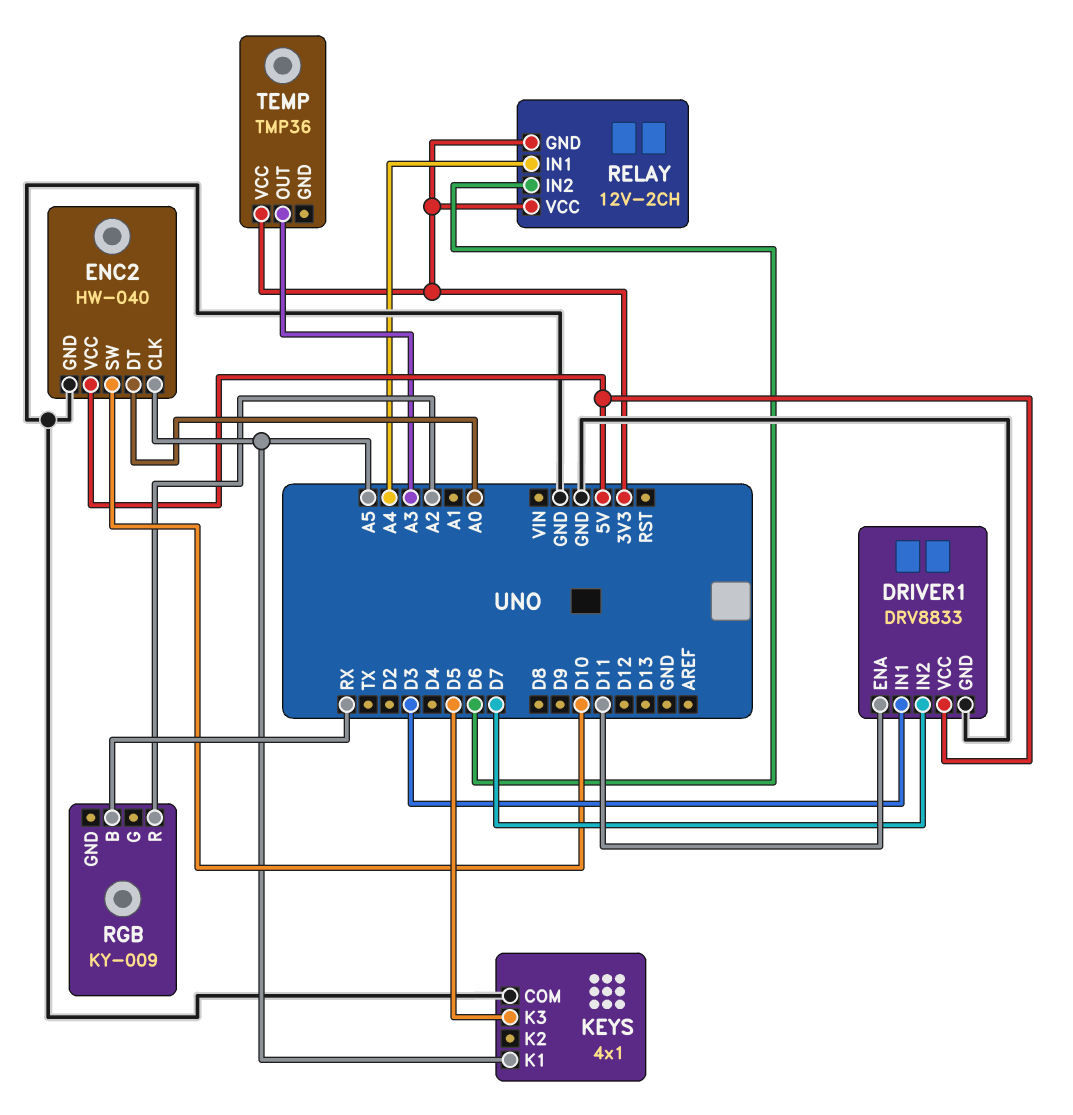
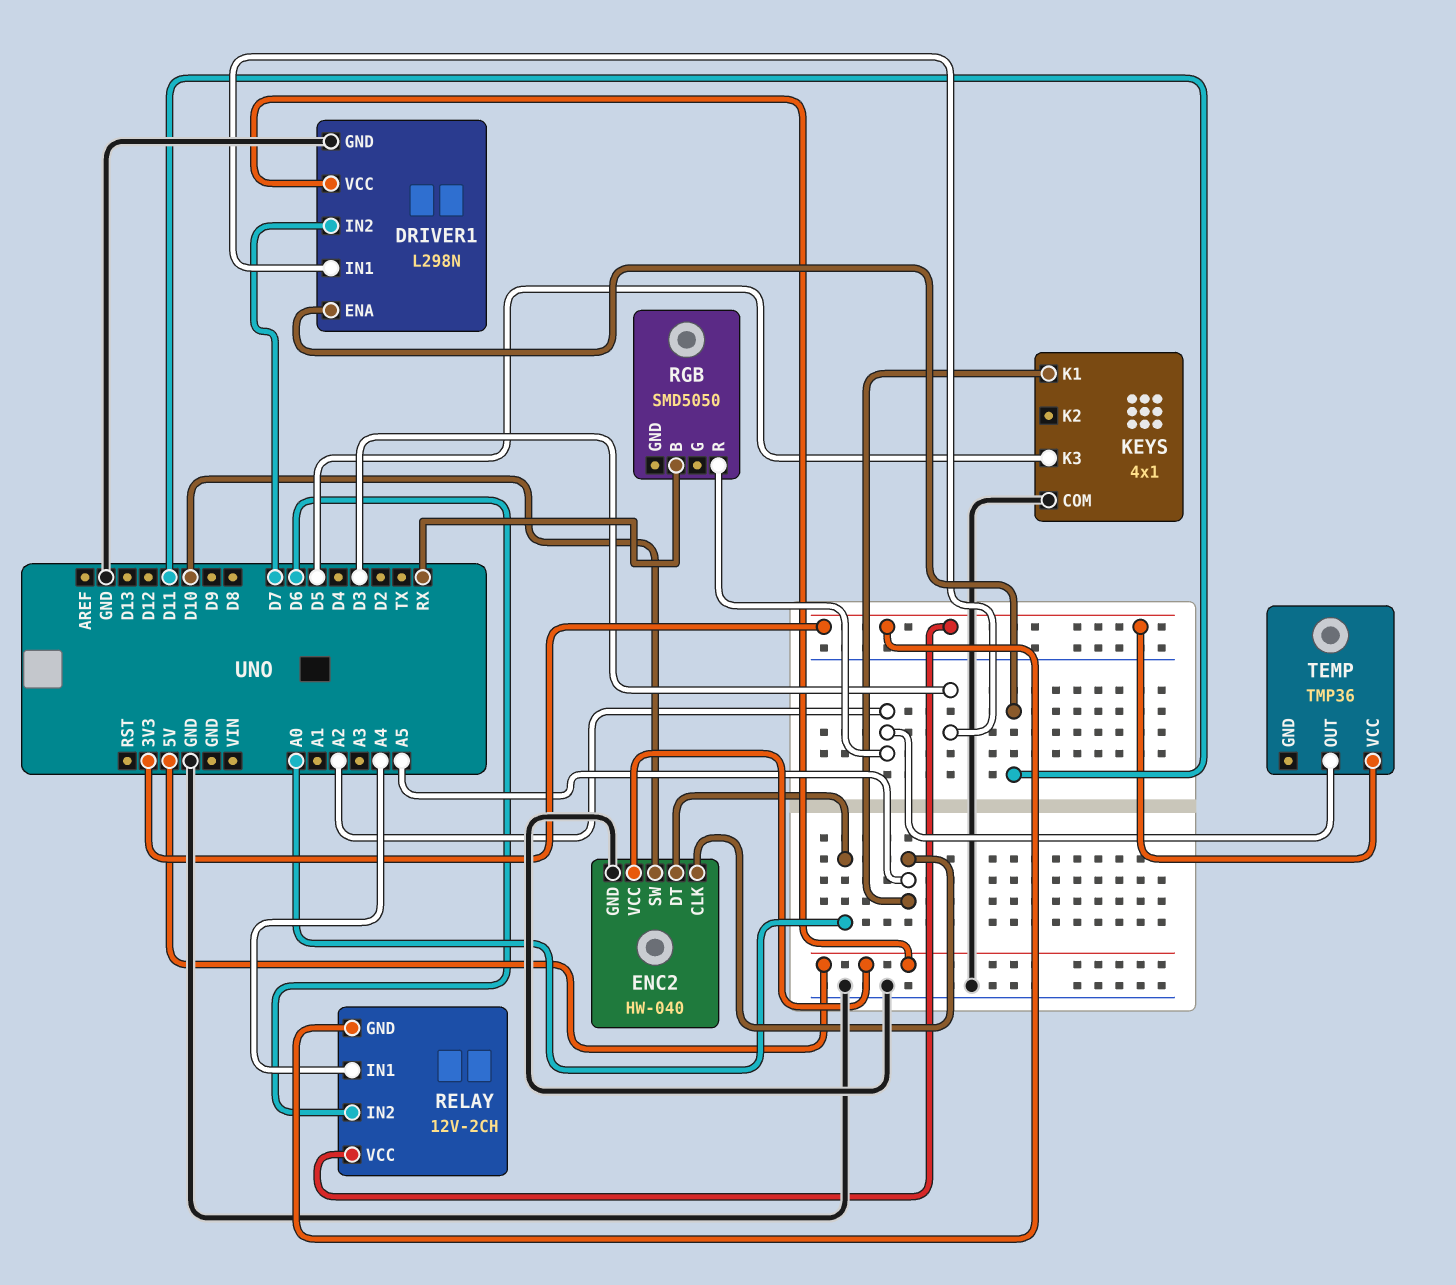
DRIVER1: DRV8833 -> L298N
RGB: KY-009 -> SMD5050
TEMP pin OUT: A3 -> A2

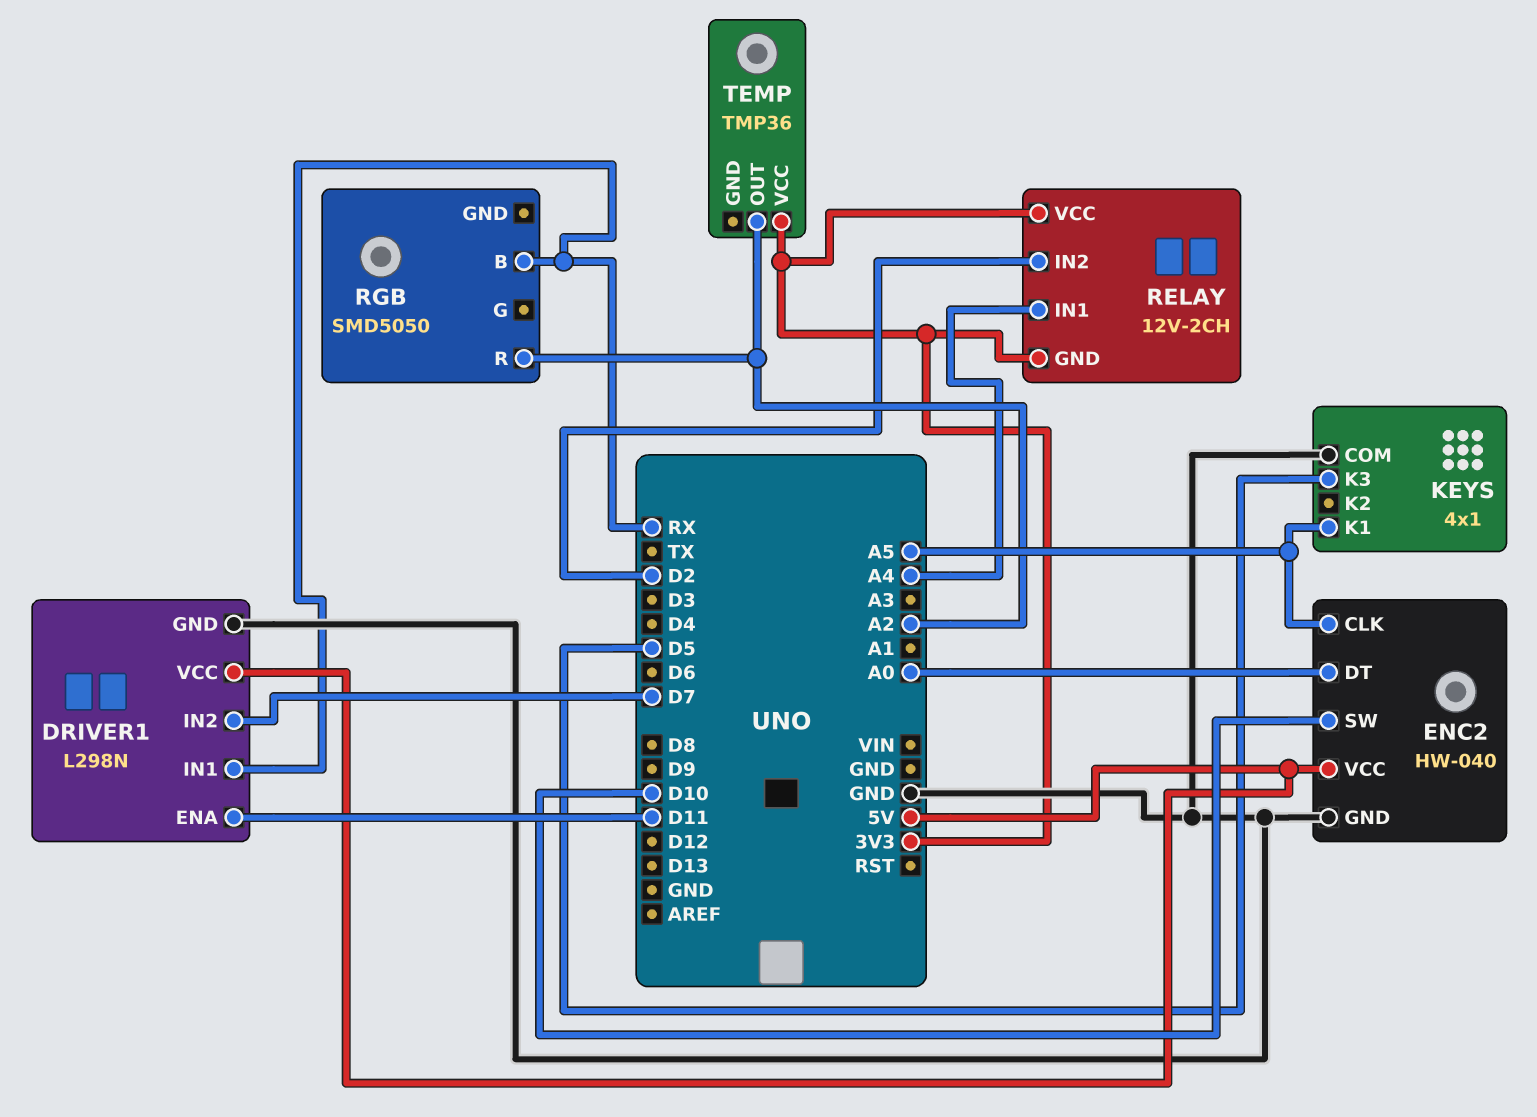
DRIVER1 pin IN1: D3 -> RX
RELAY pin IN2: D6 -> D2

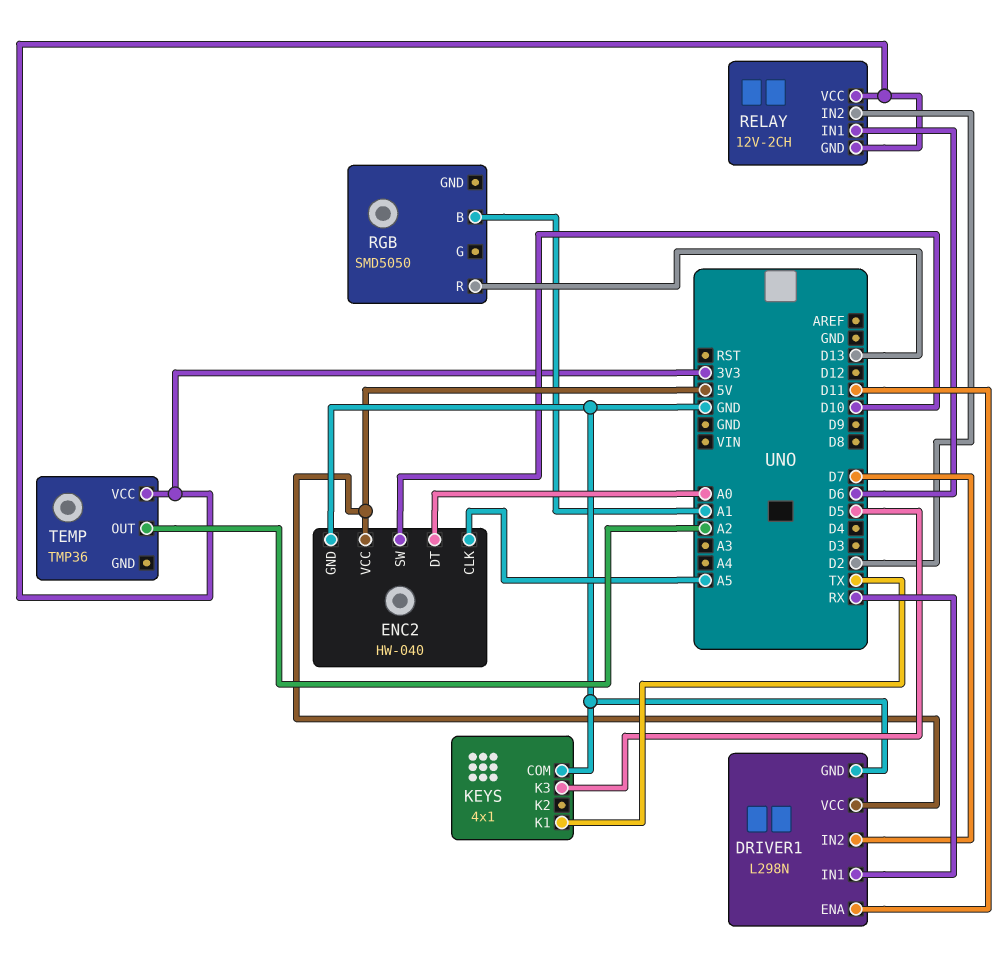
KEYS pin K1: A5 -> TX
RELAY pin IN1: A4 -> D6
RGB pin B: RX -> A1
RGB pin R: A2 -> D13

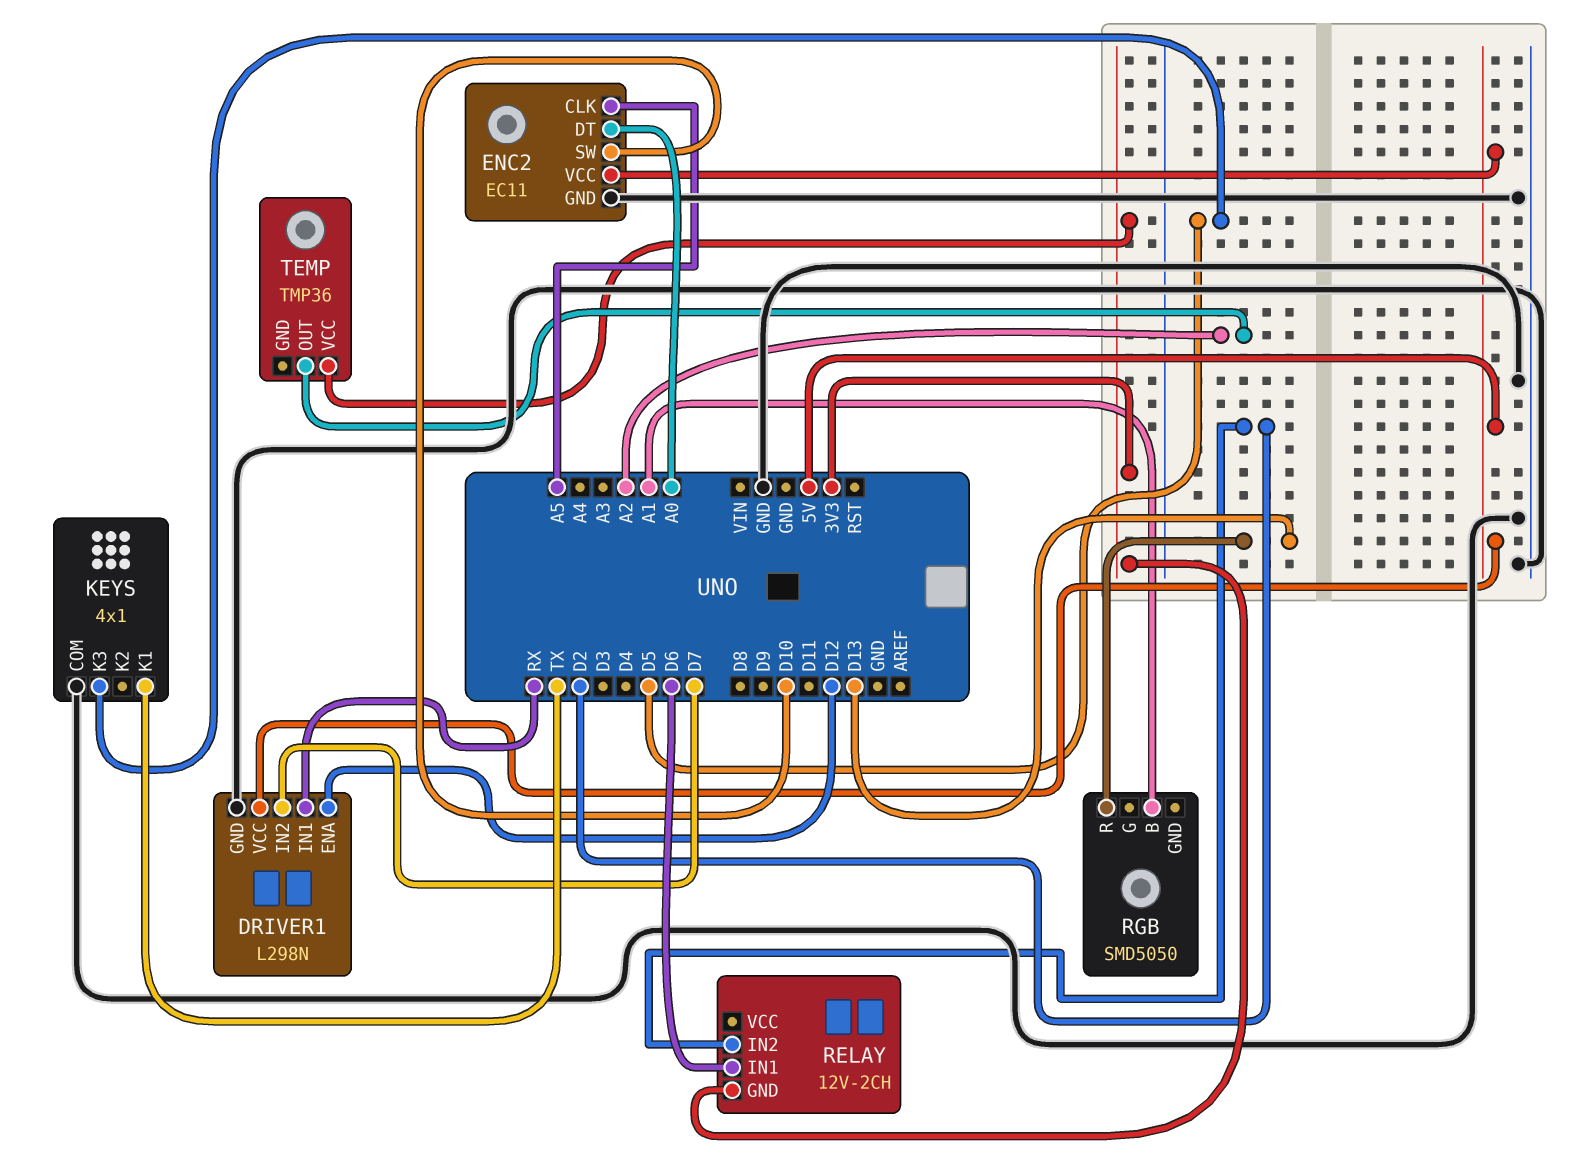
DRIVER1 pin ENA: D11 -> D12
ENC2: HW-040 -> EC11
RELAY pin VCC: 3V3 -> none

